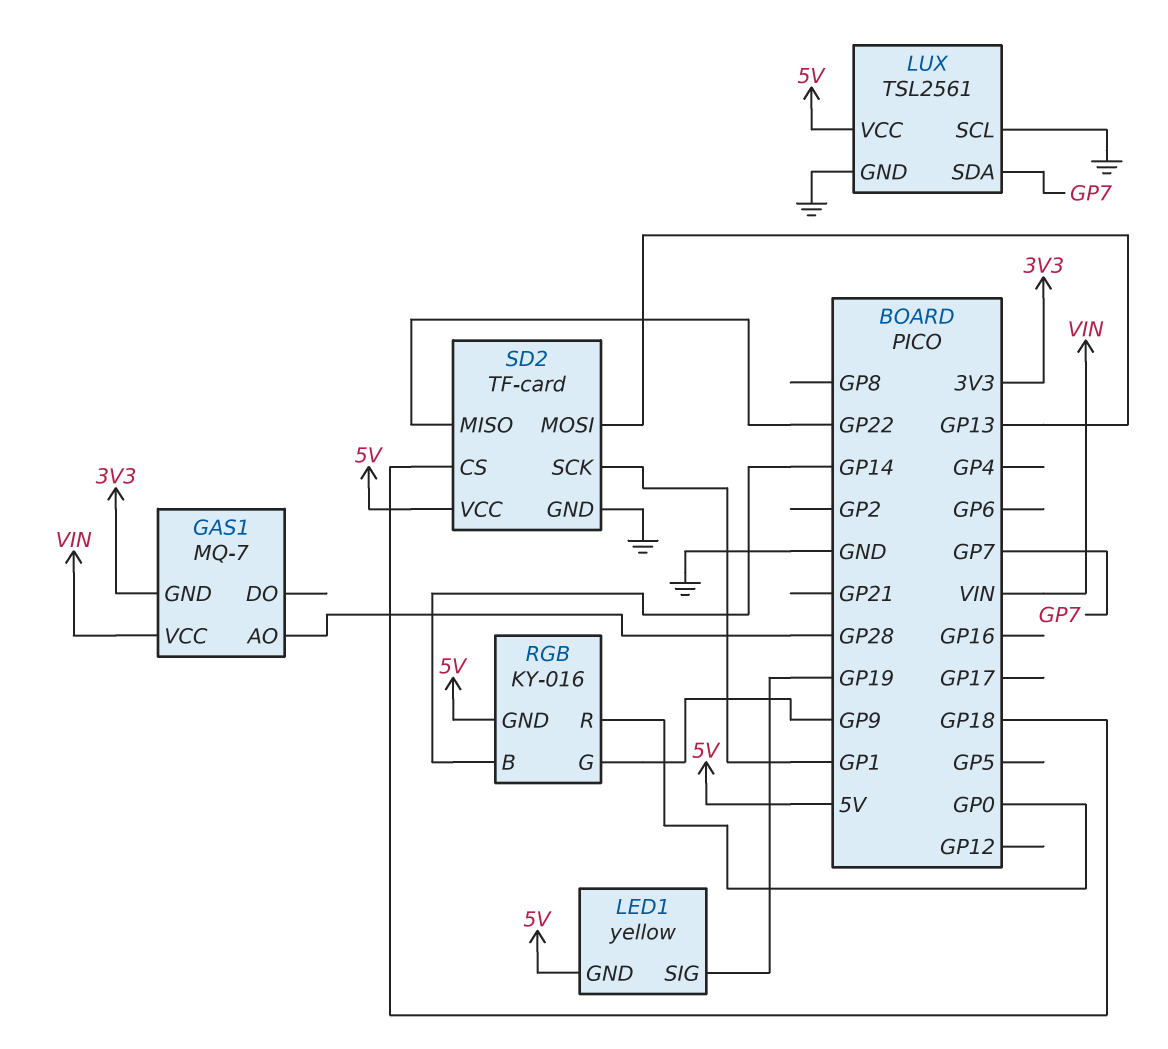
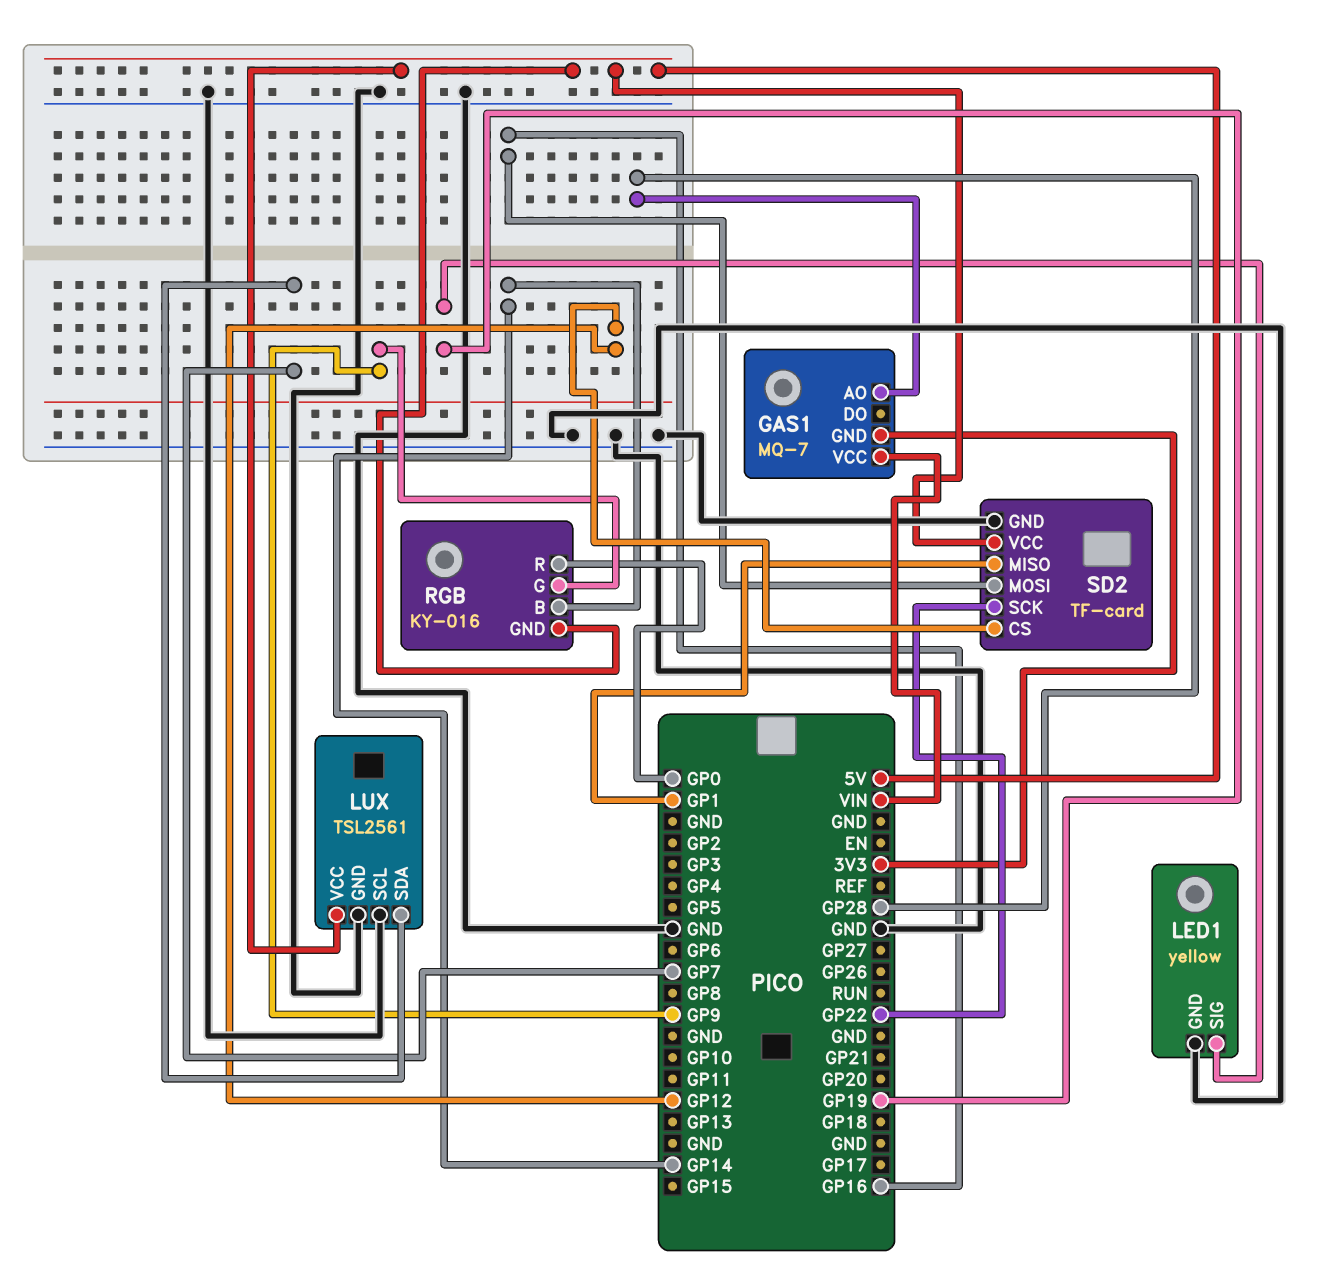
LED1 pin GND: 5V -> GND
SD2 pin CS: GP18 -> GP12
SD2 pin MISO: GP22 -> GP1
SD2 pin MOSI: GP13 -> GP16
SD2 pin SCK: GP1 -> GP22

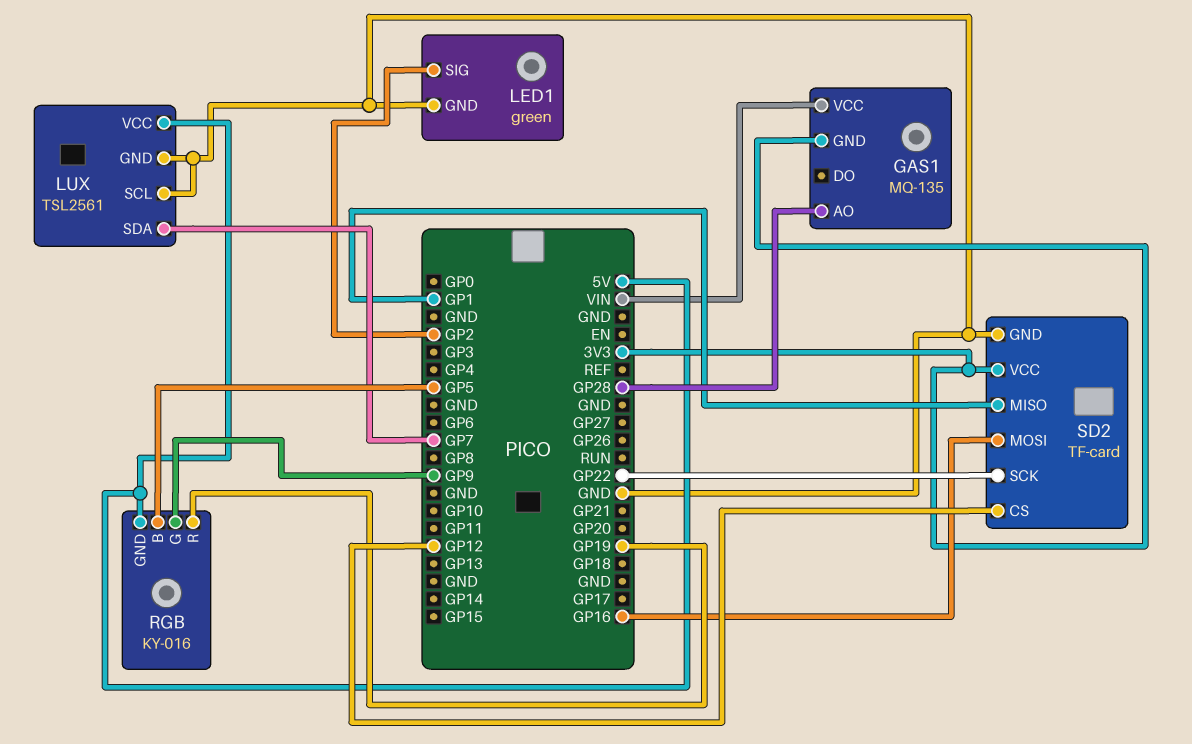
GAS1: MQ-7 -> MQ-135
LED1: yellow -> green
LED1 pin SIG: GP19 -> GP2
RGB pin B: GP14 -> GP5
RGB pin R: GP0 -> GP19
SD2 pin VCC: 5V -> 3V3

